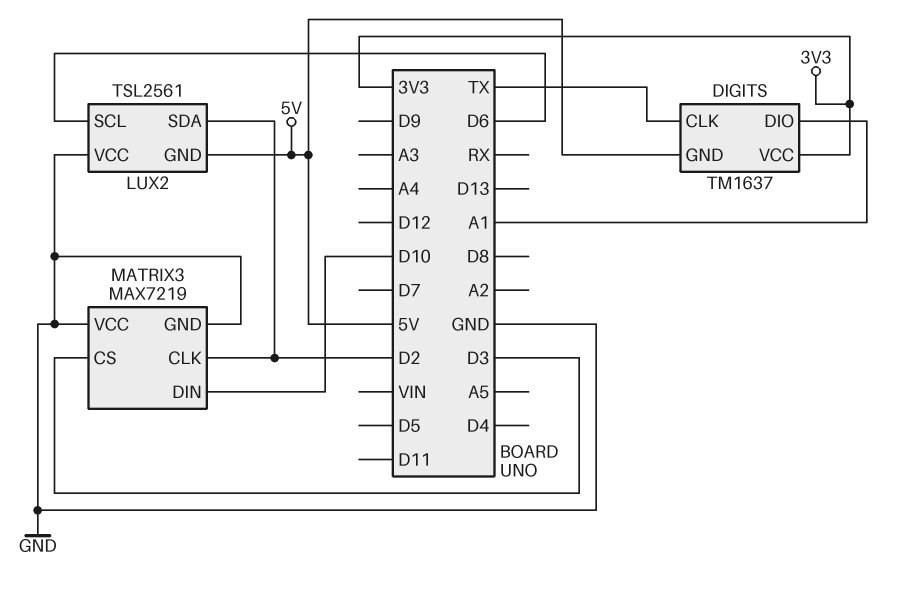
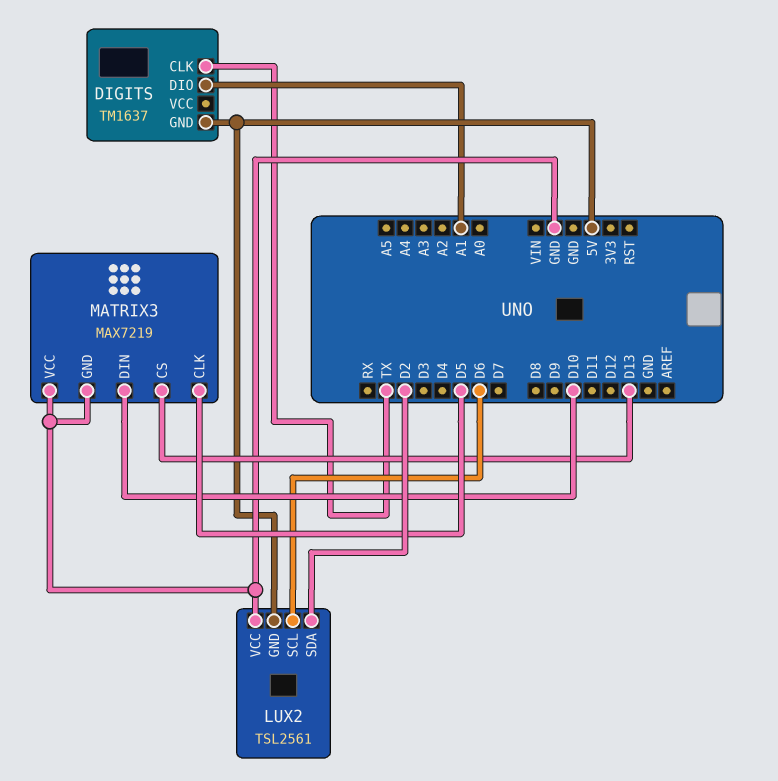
DIGITS pin VCC: 3V3 -> none
MATRIX3 pin CLK: D2 -> D5
MATRIX3 pin CS: D3 -> D13

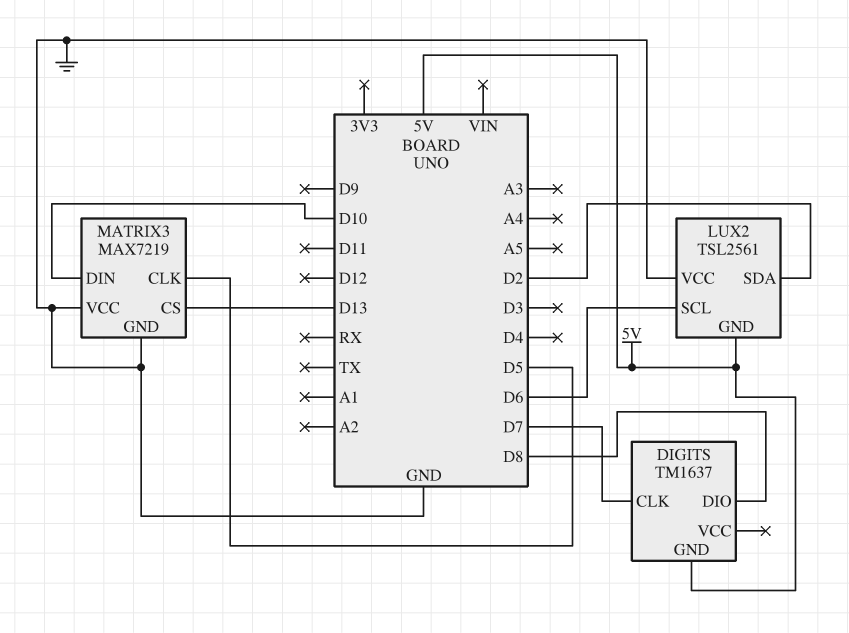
DIGITS pin CLK: TX -> D7
DIGITS pin DIO: A1 -> D8

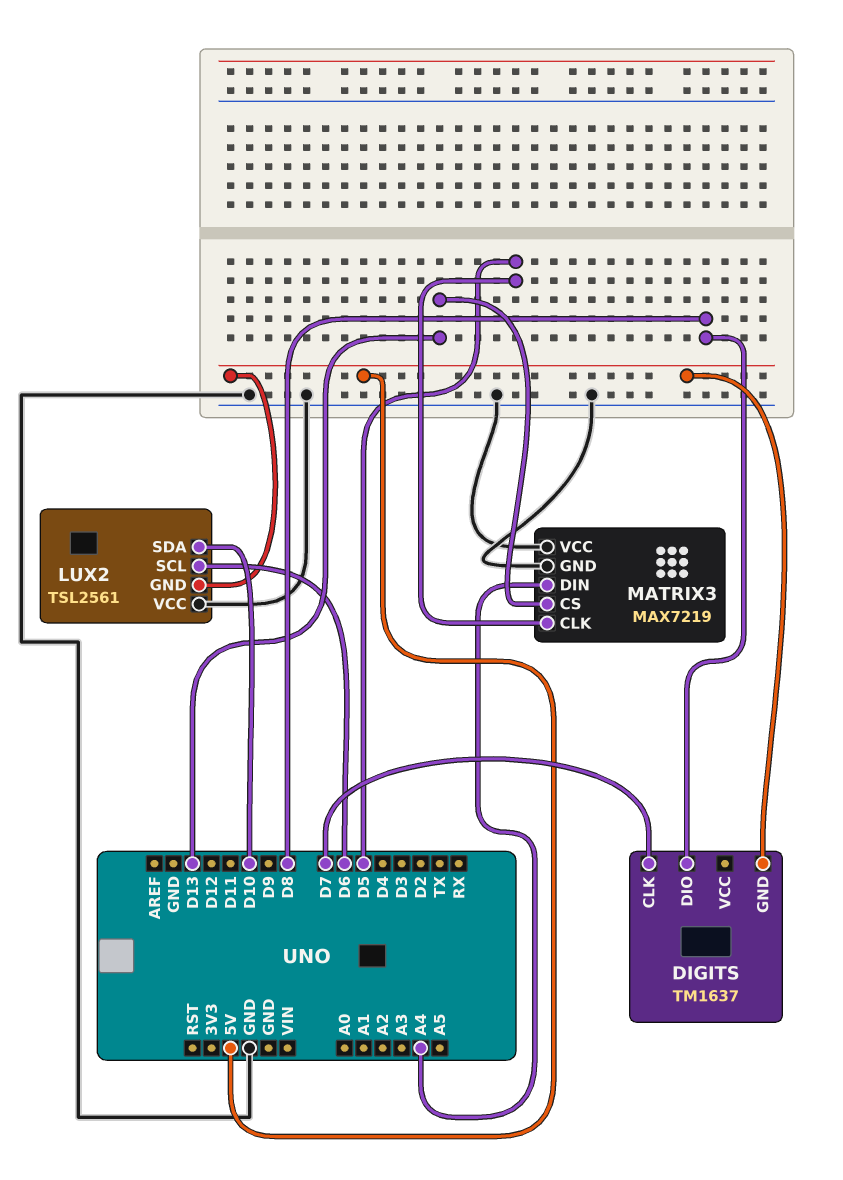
LUX2 pin SDA: D2 -> D10
MATRIX3 pin DIN: D10 -> A4

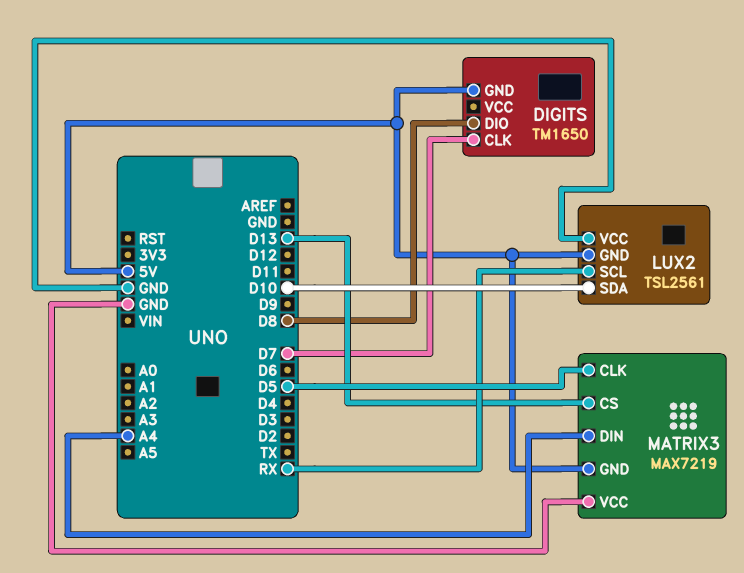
DIGITS: TM1637 -> TM1650
LUX2 pin SCL: D6 -> RX
MATRIX3 pin GND: GND -> 5V

